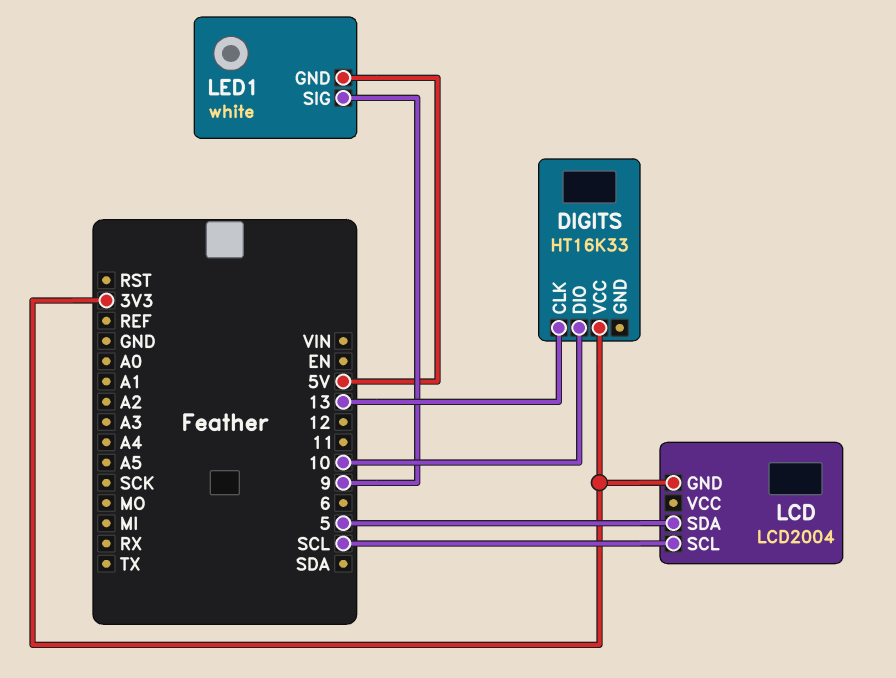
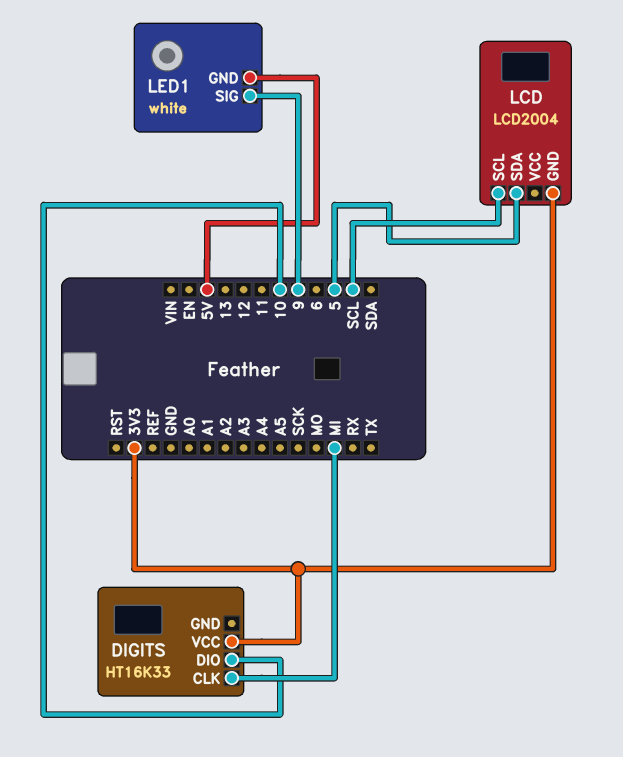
DIGITS pin CLK: 13 -> MI

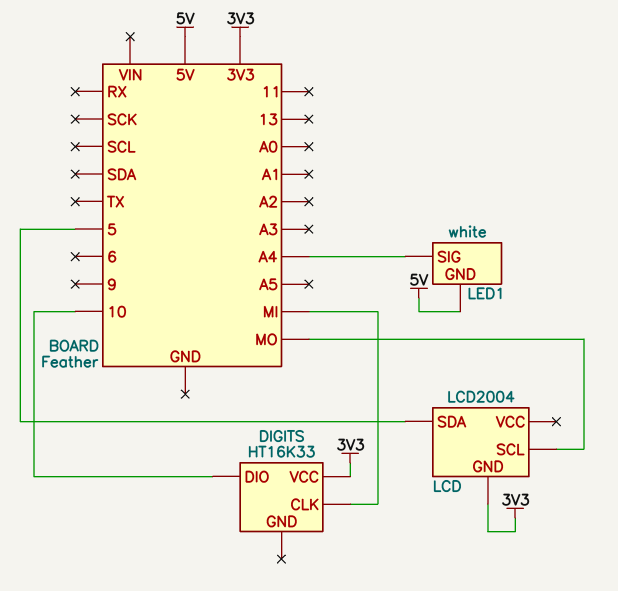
LCD pin SCL: SCL -> MO
LED1 pin SIG: 9 -> A4

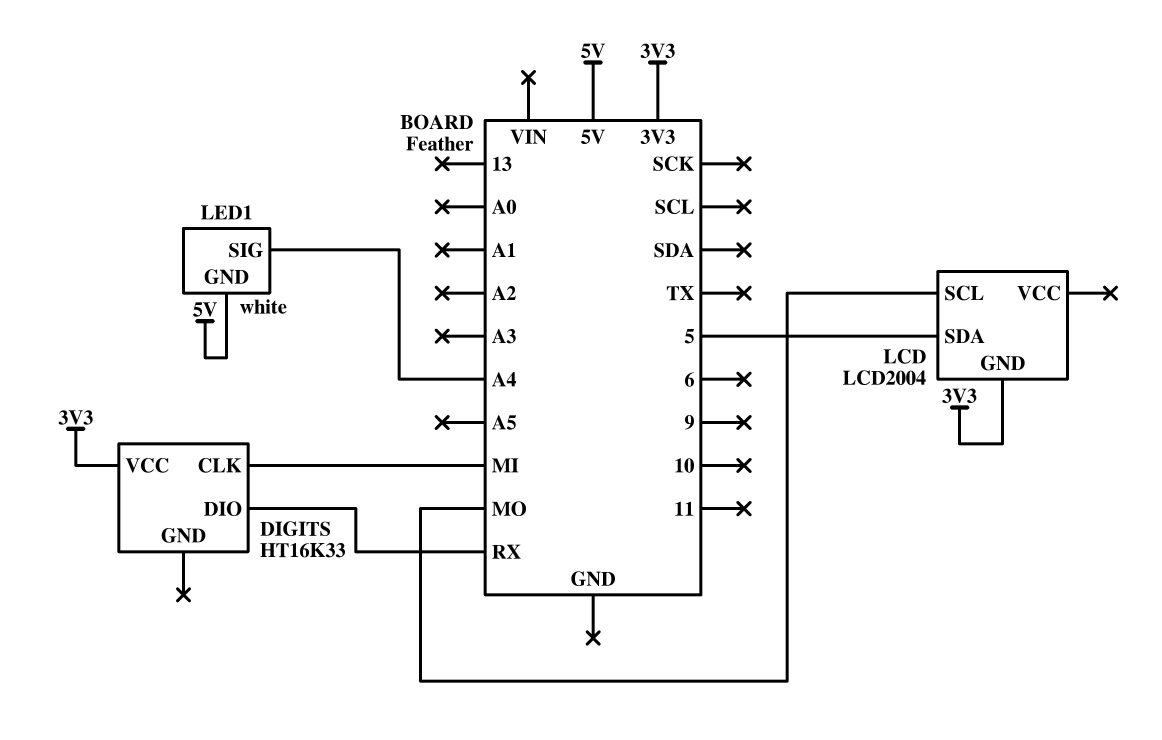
DIGITS pin DIO: 10 -> RX

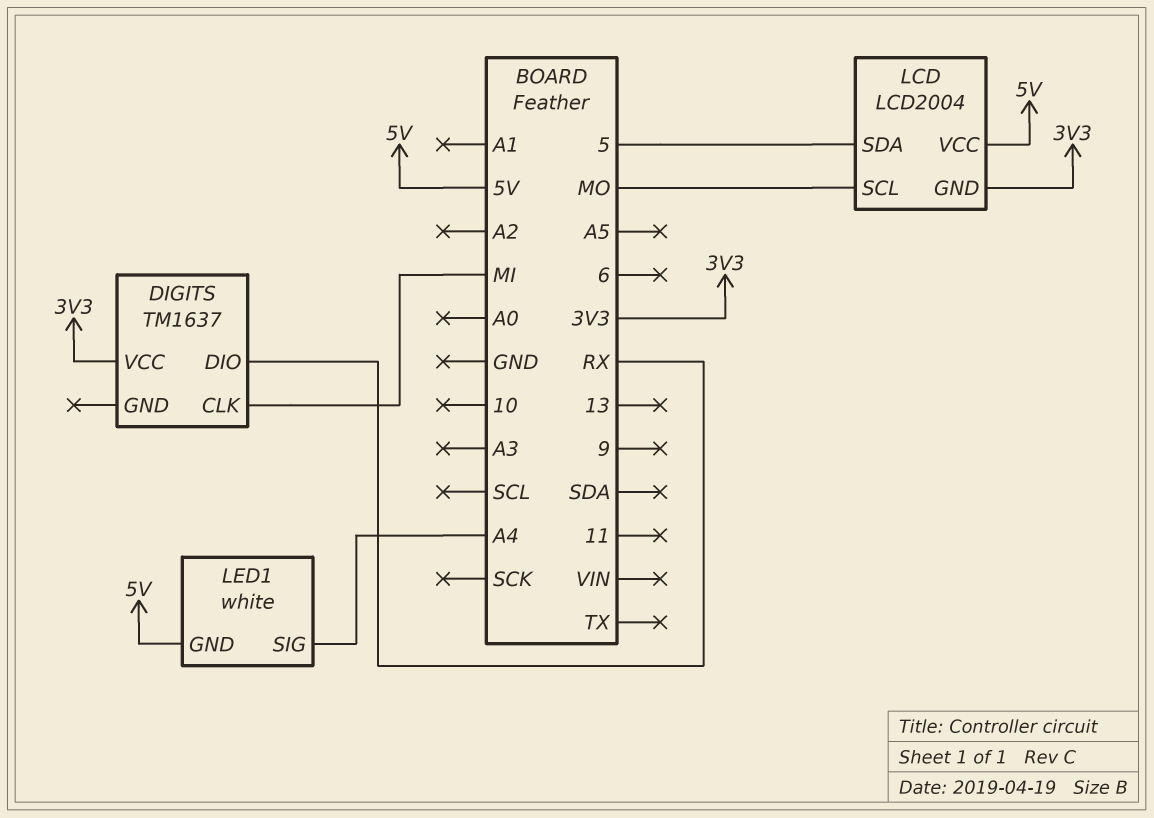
DIGITS: HT16K33 -> TM1637
LCD pin VCC: none -> 5V

